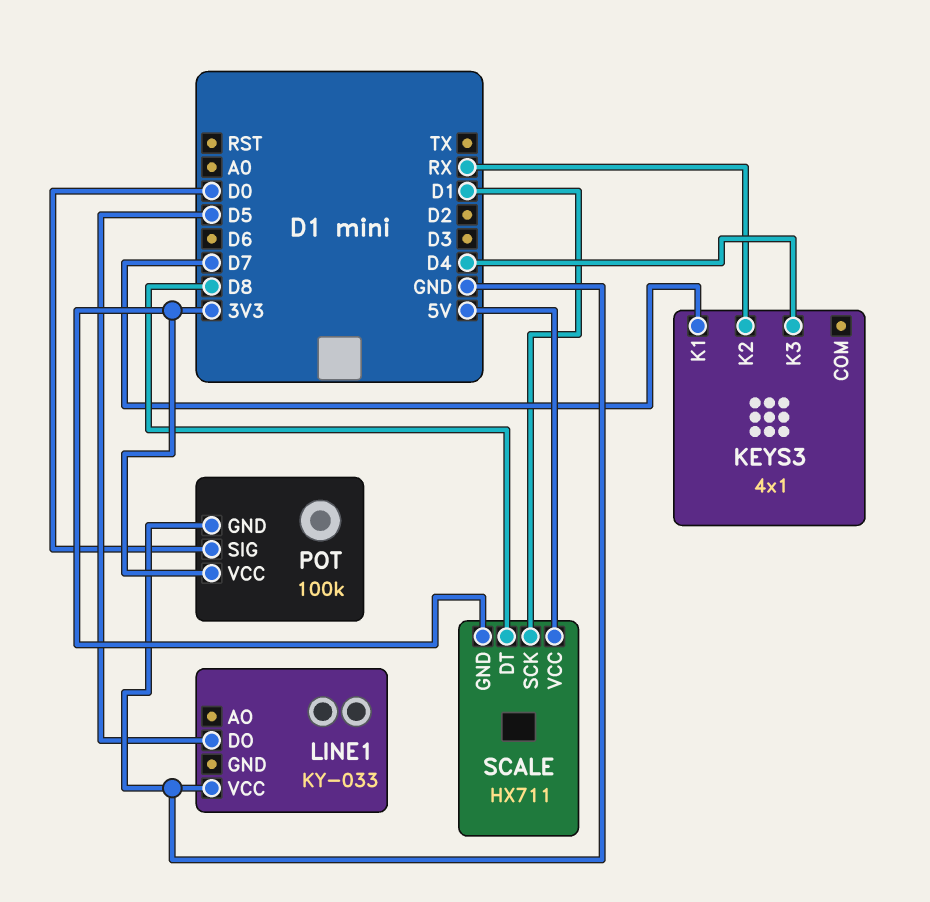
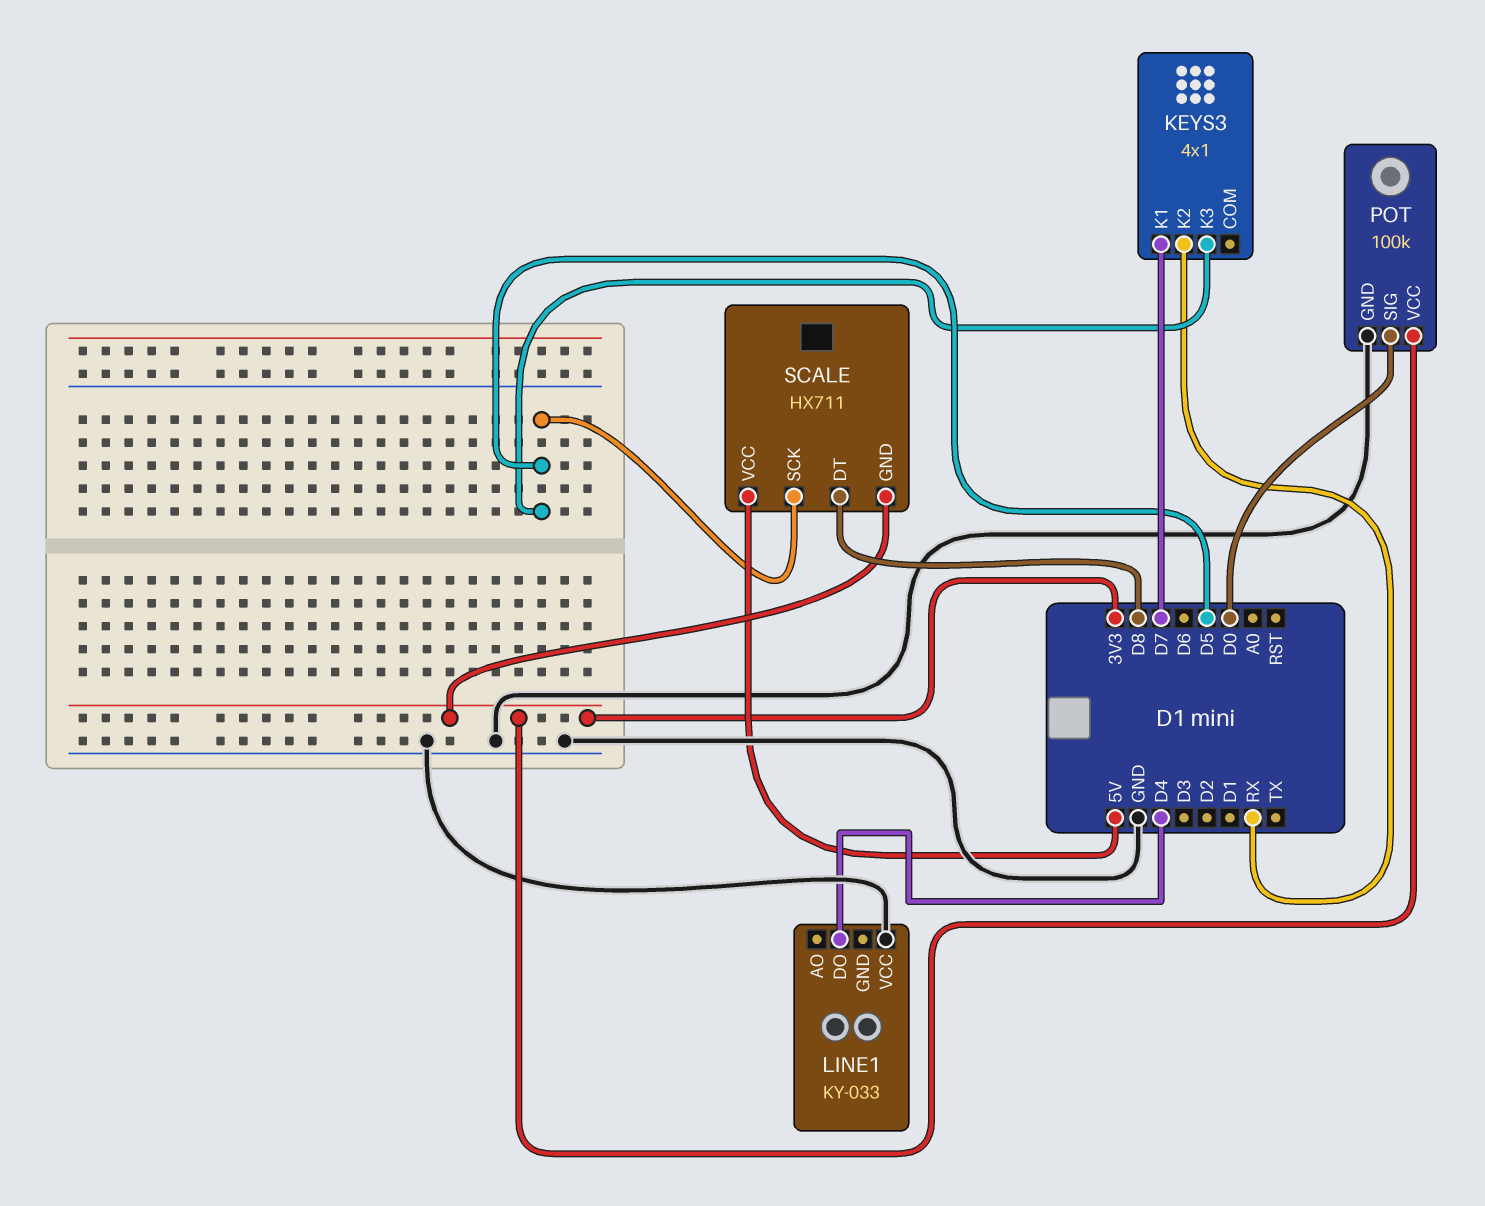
KEYS3 pin K3: D4 -> D5
LINE1 pin DO: D5 -> D4
SCALE pin SCK: D1 -> D5

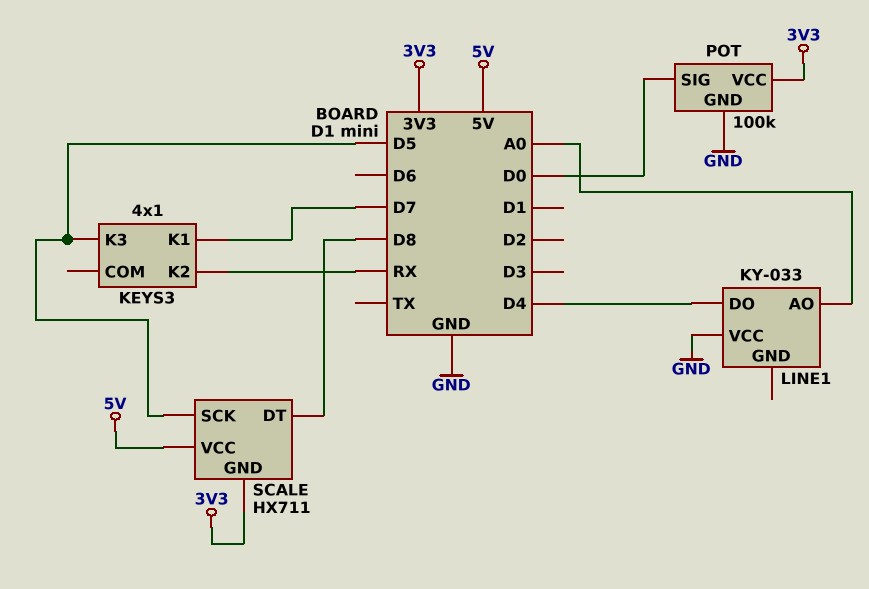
LINE1 pin AO: none -> A0

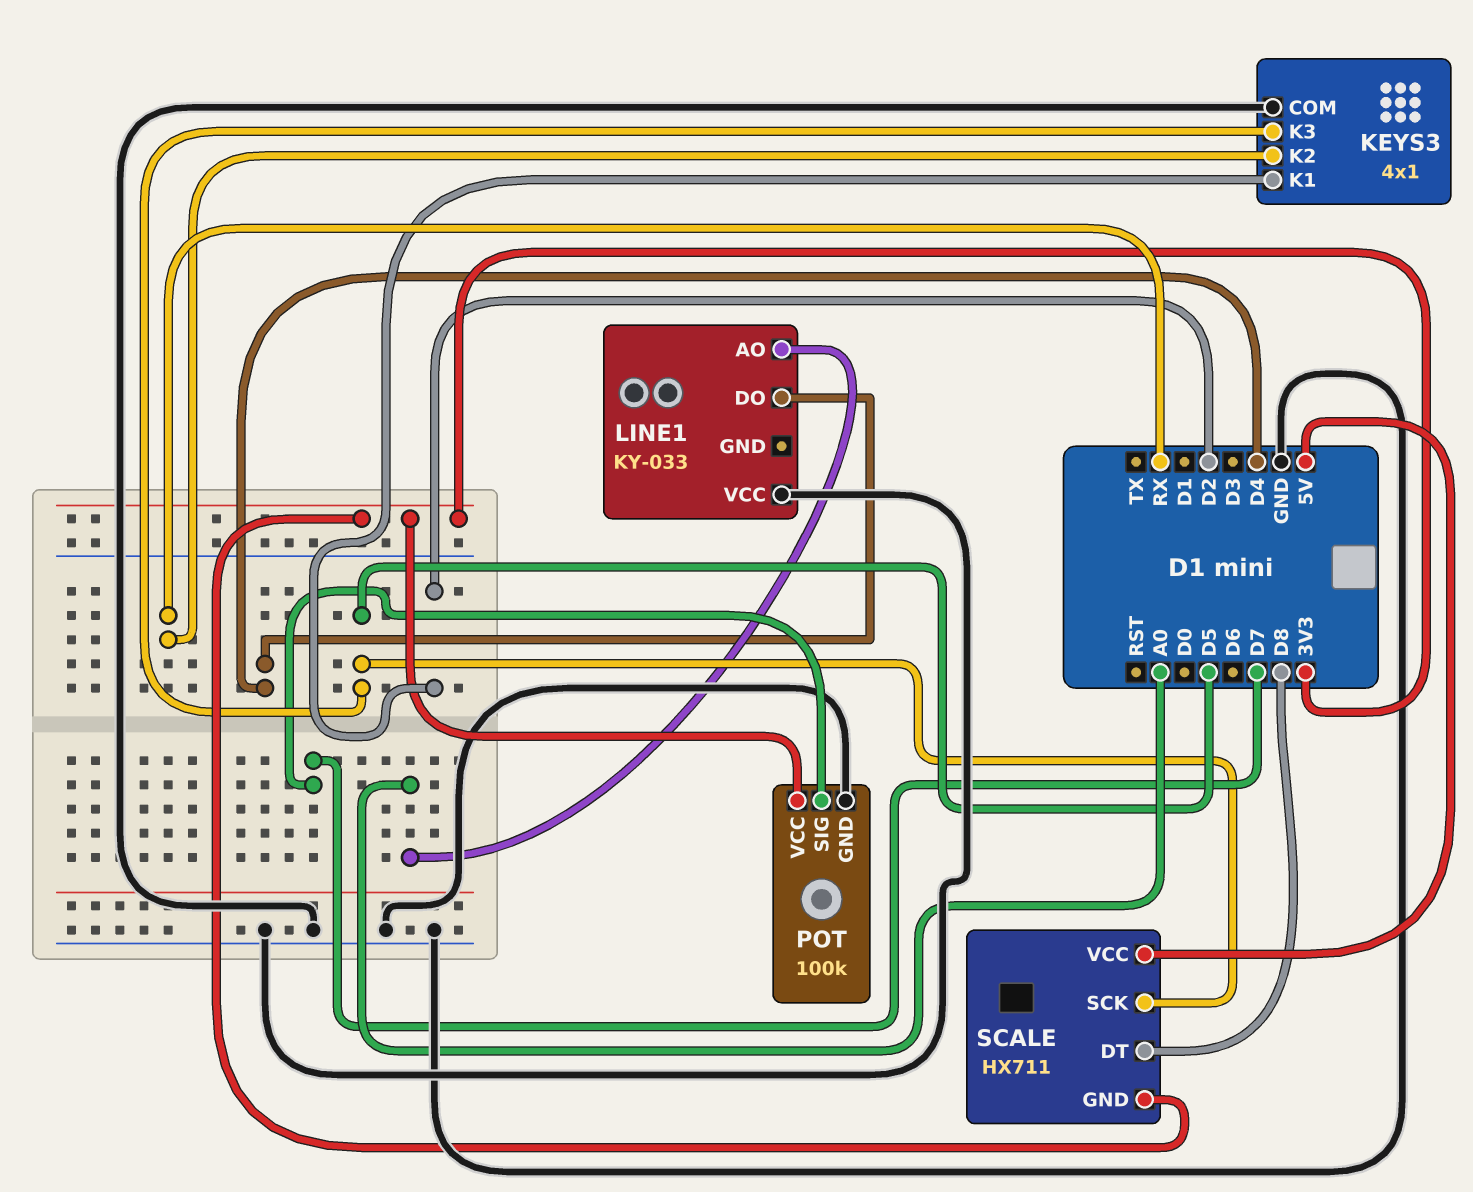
KEYS3 pin COM: none -> GND
KEYS3 pin K1: D7 -> D2
POT pin SIG: D0 -> D7

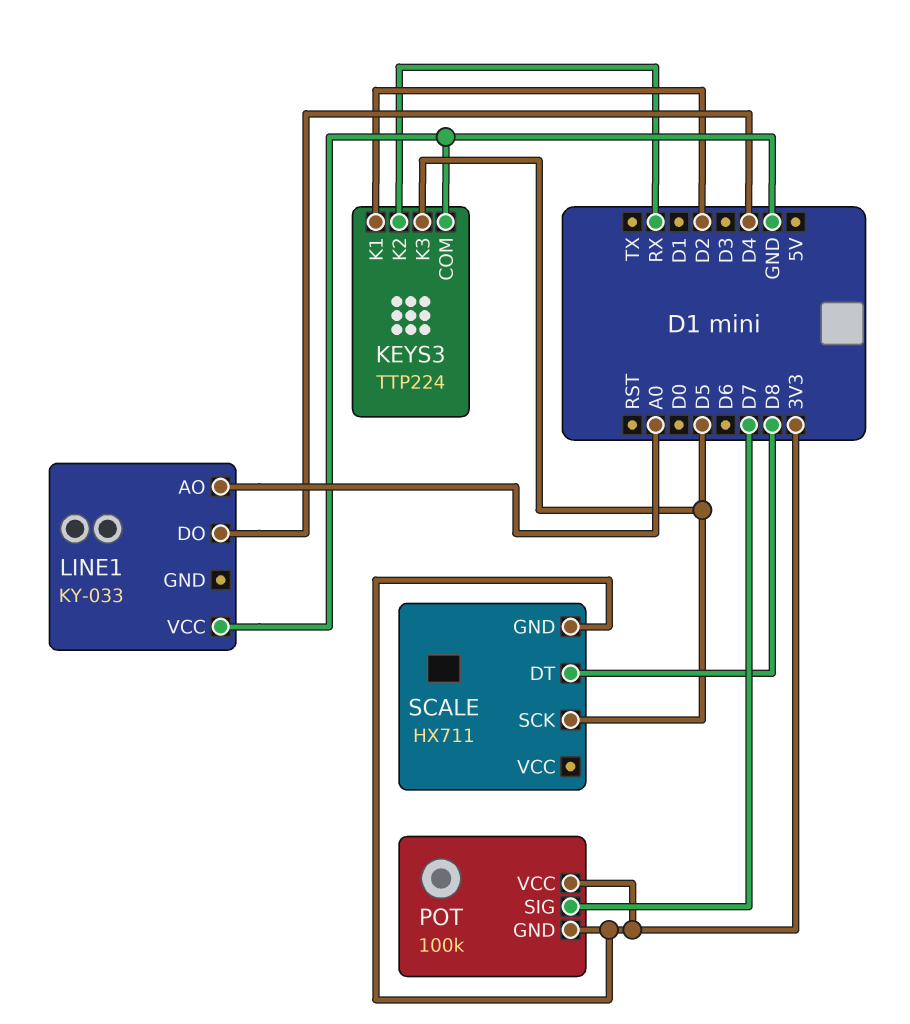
KEYS3: 4x1 -> TTP224
POT pin GND: GND -> 3V3
SCALE pin VCC: 5V -> none

